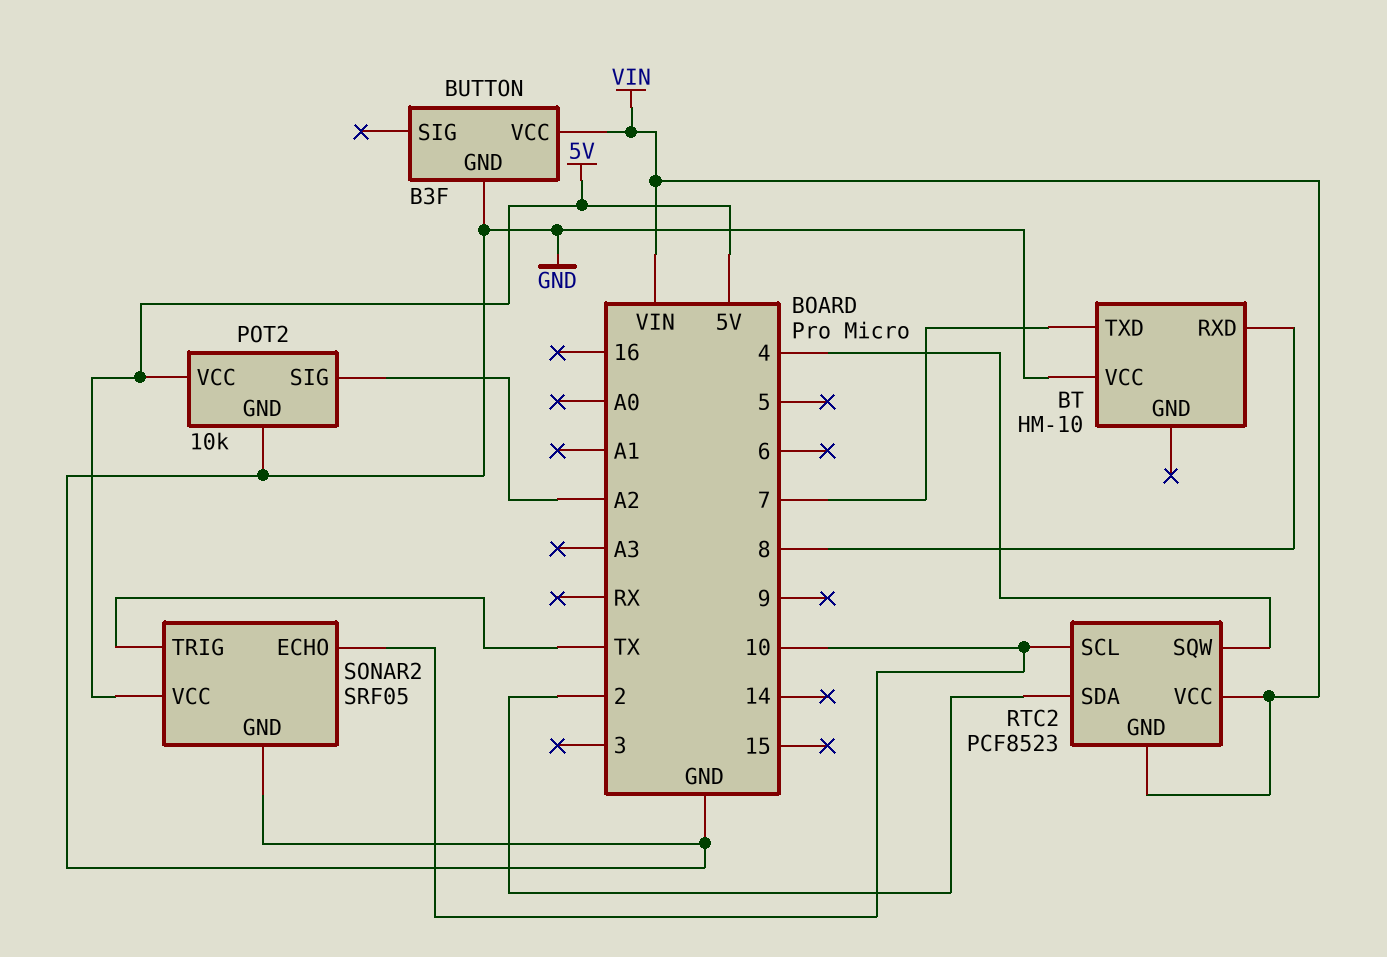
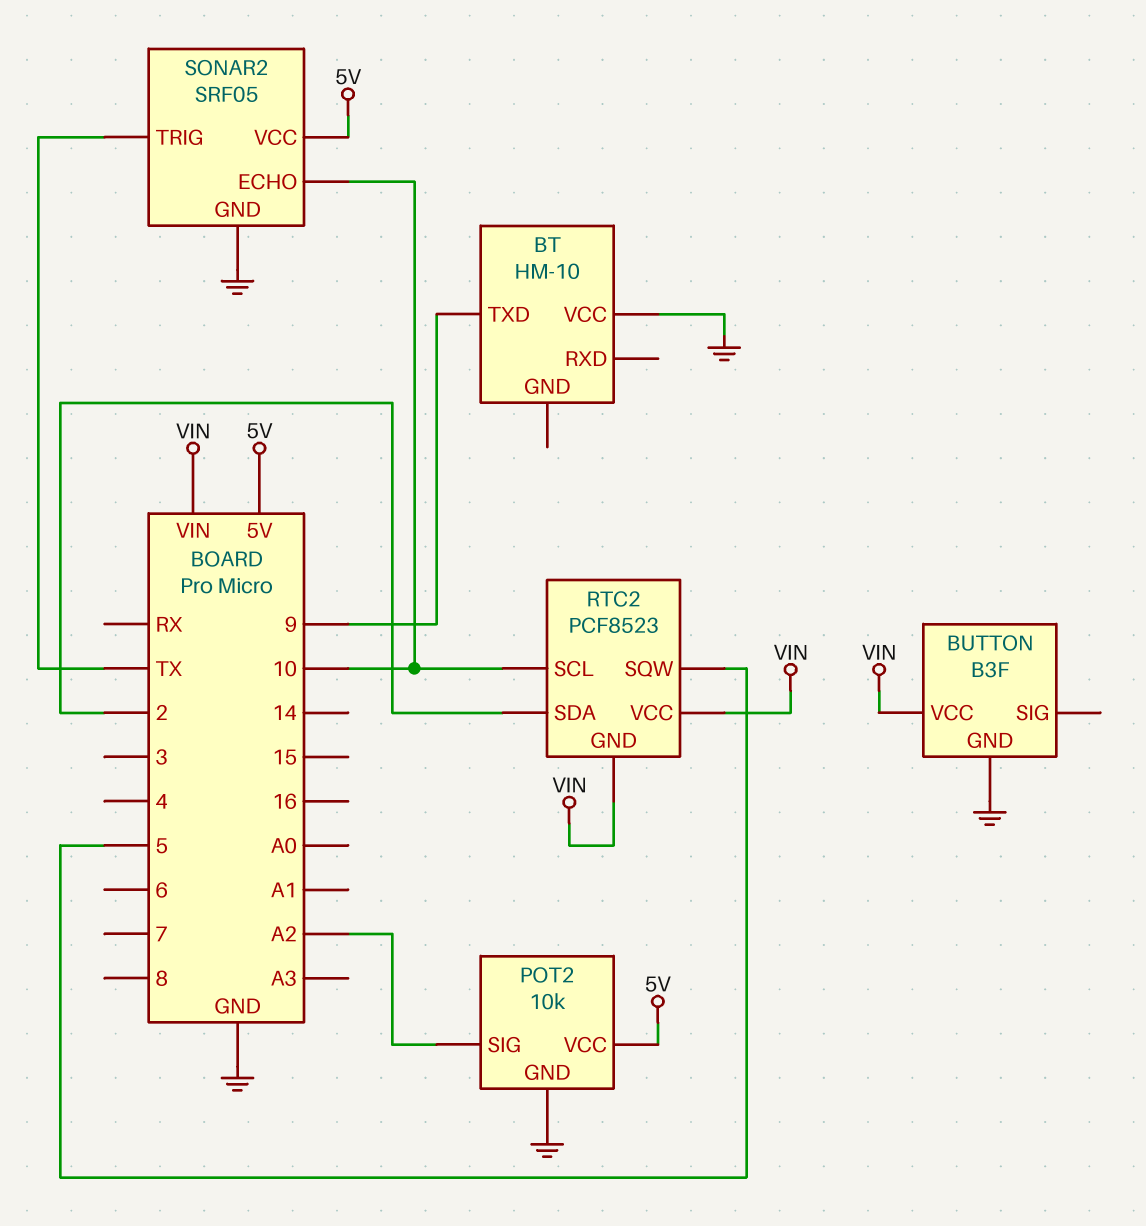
BT pin RXD: 8 -> none
BT pin TXD: 7 -> 9
RTC2 pin SQW: 4 -> 5

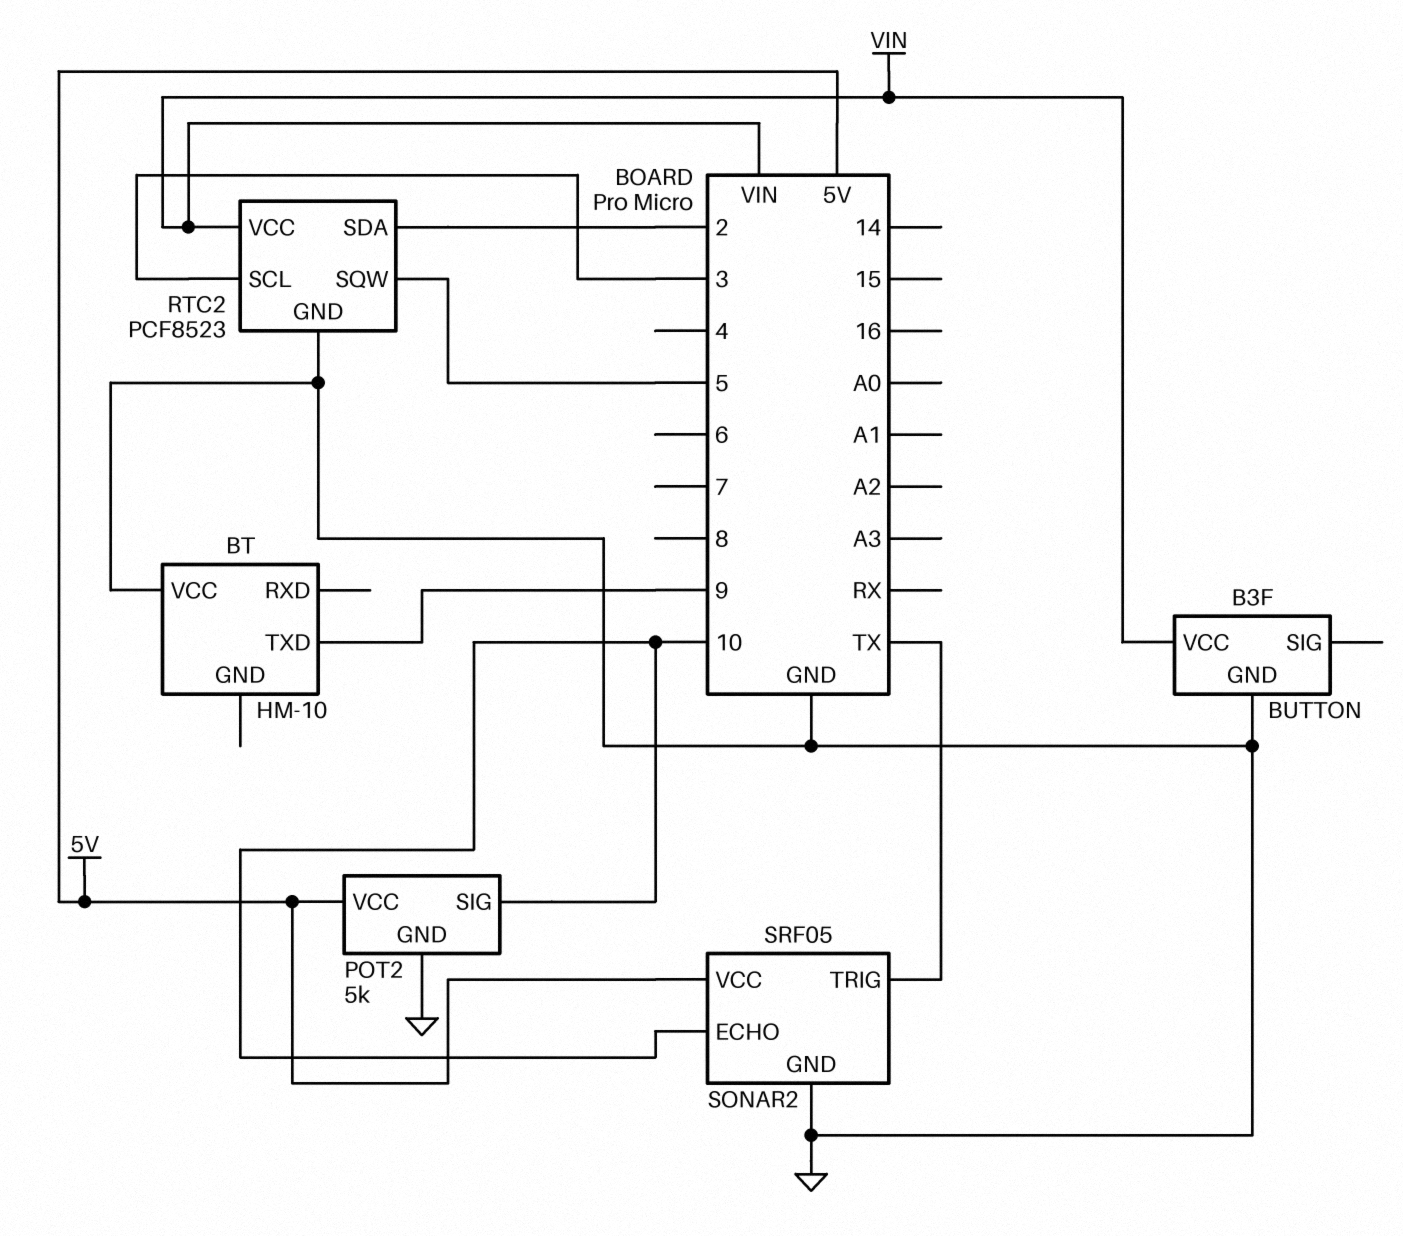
POT2: 10k -> 5k
POT2 pin SIG: A2 -> 10
RTC2 pin GND: VIN -> GND
RTC2 pin SCL: 10 -> 3

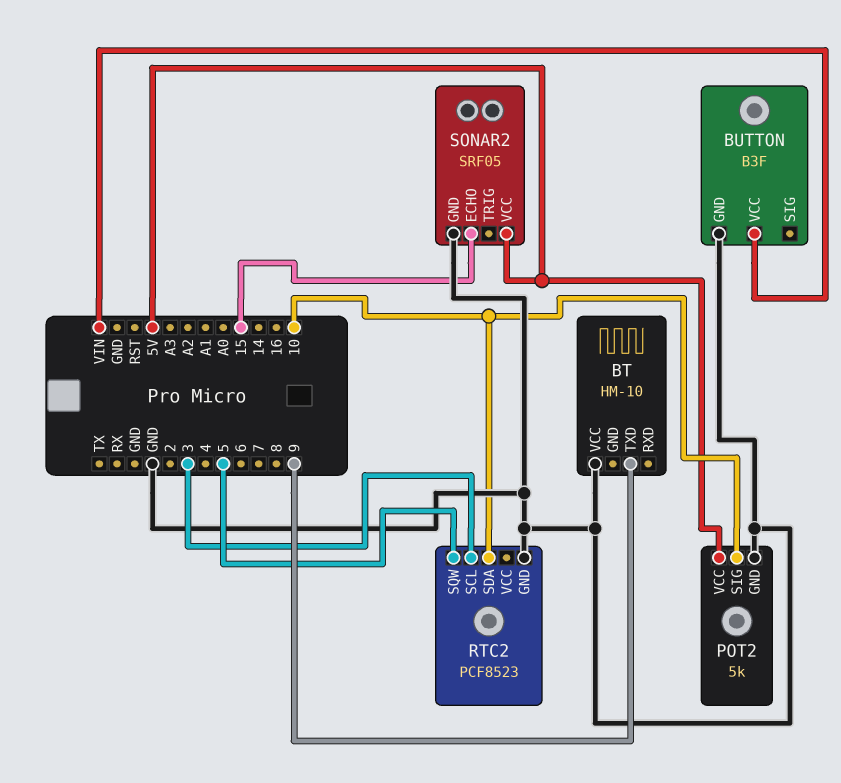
RTC2 pin SDA: 2 -> 10
RTC2 pin VCC: VIN -> none
SONAR2 pin ECHO: 10 -> 15
SONAR2 pin TRIG: TX -> none

